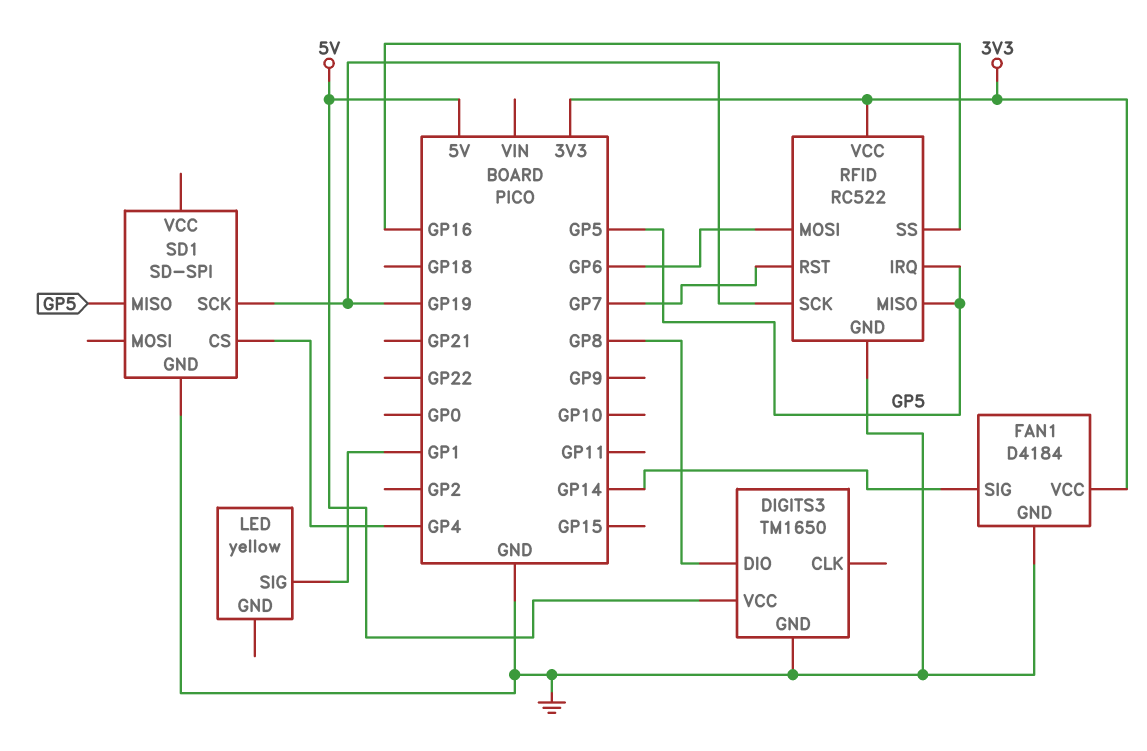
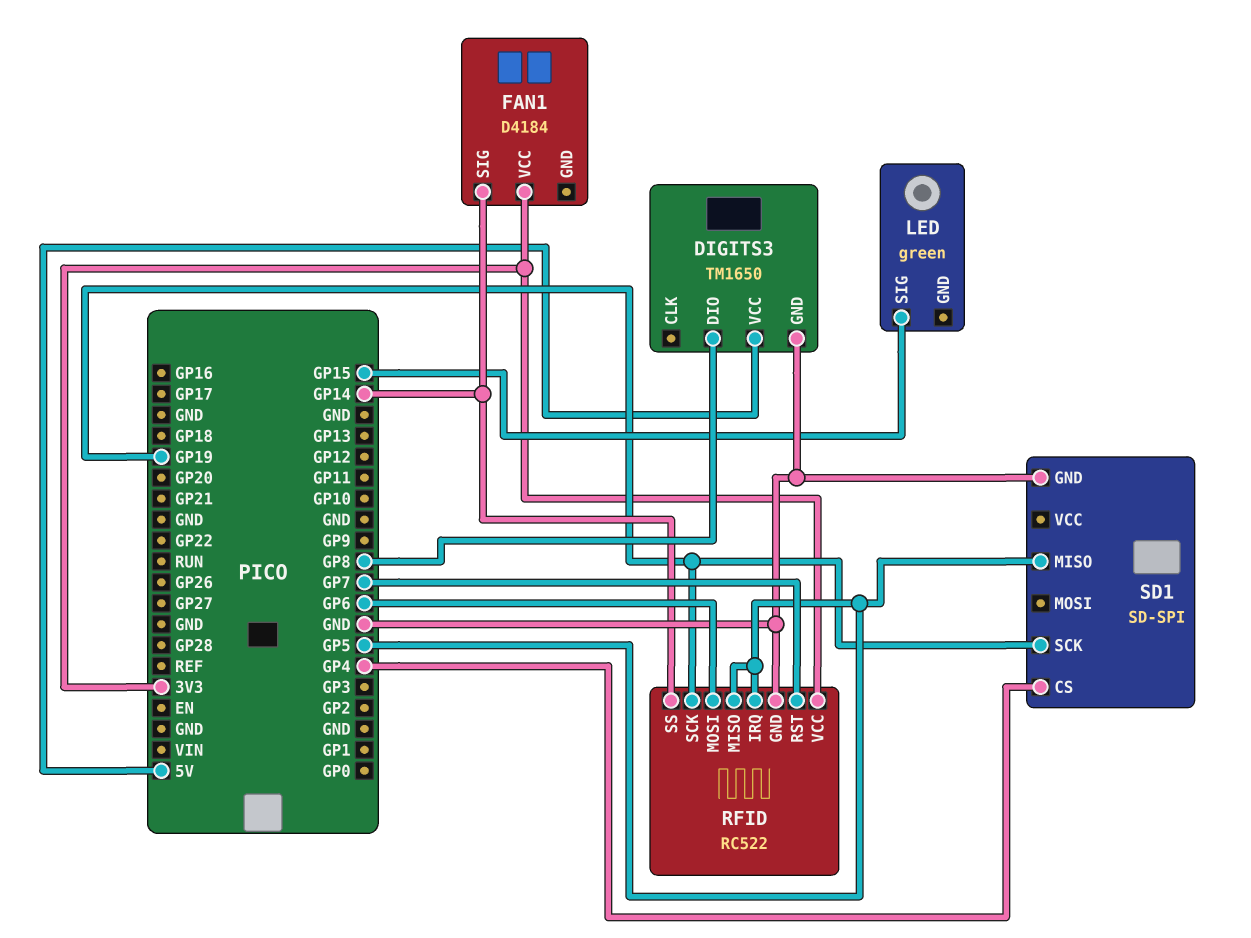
FAN1 pin GND: GND -> none
LED: yellow -> green
LED pin SIG: GP1 -> GP15
RFID pin SS: GP16 -> GP14

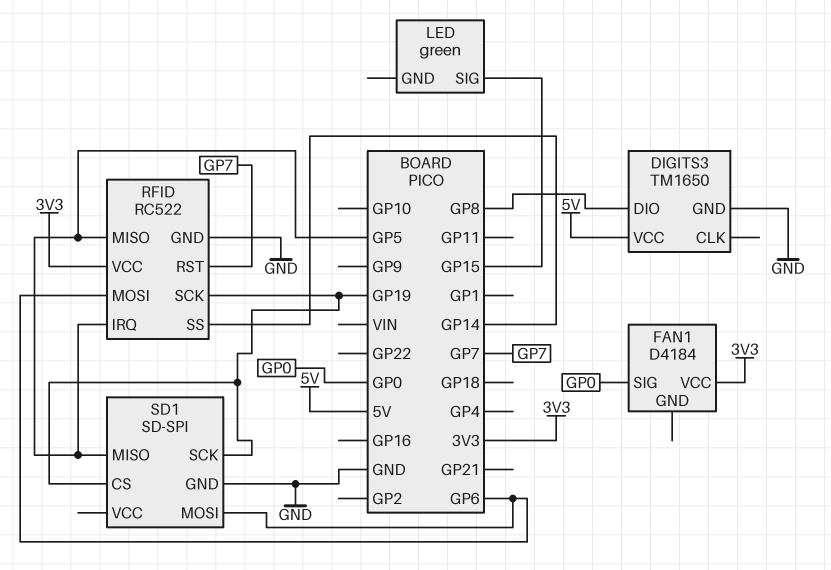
FAN1 pin SIG: GP14 -> GP0
SD1 pin CS: GP4 -> GP19
SD1 pin MOSI: none -> GP6

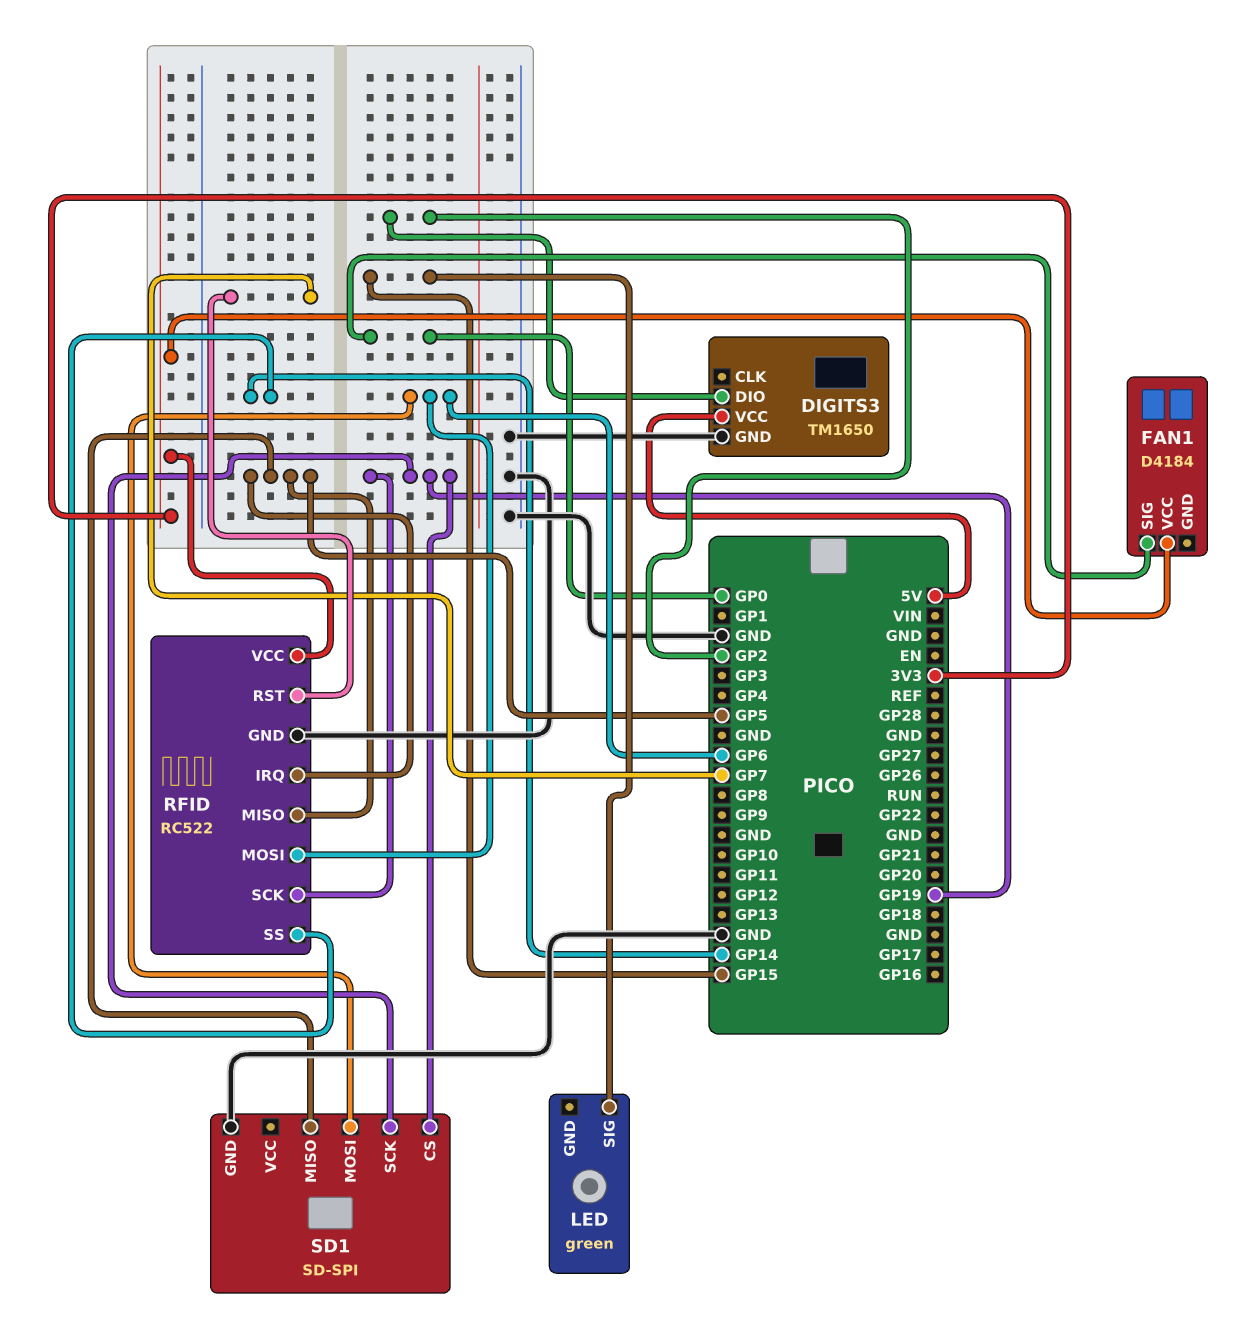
DIGITS3 pin DIO: GP8 -> GP2

